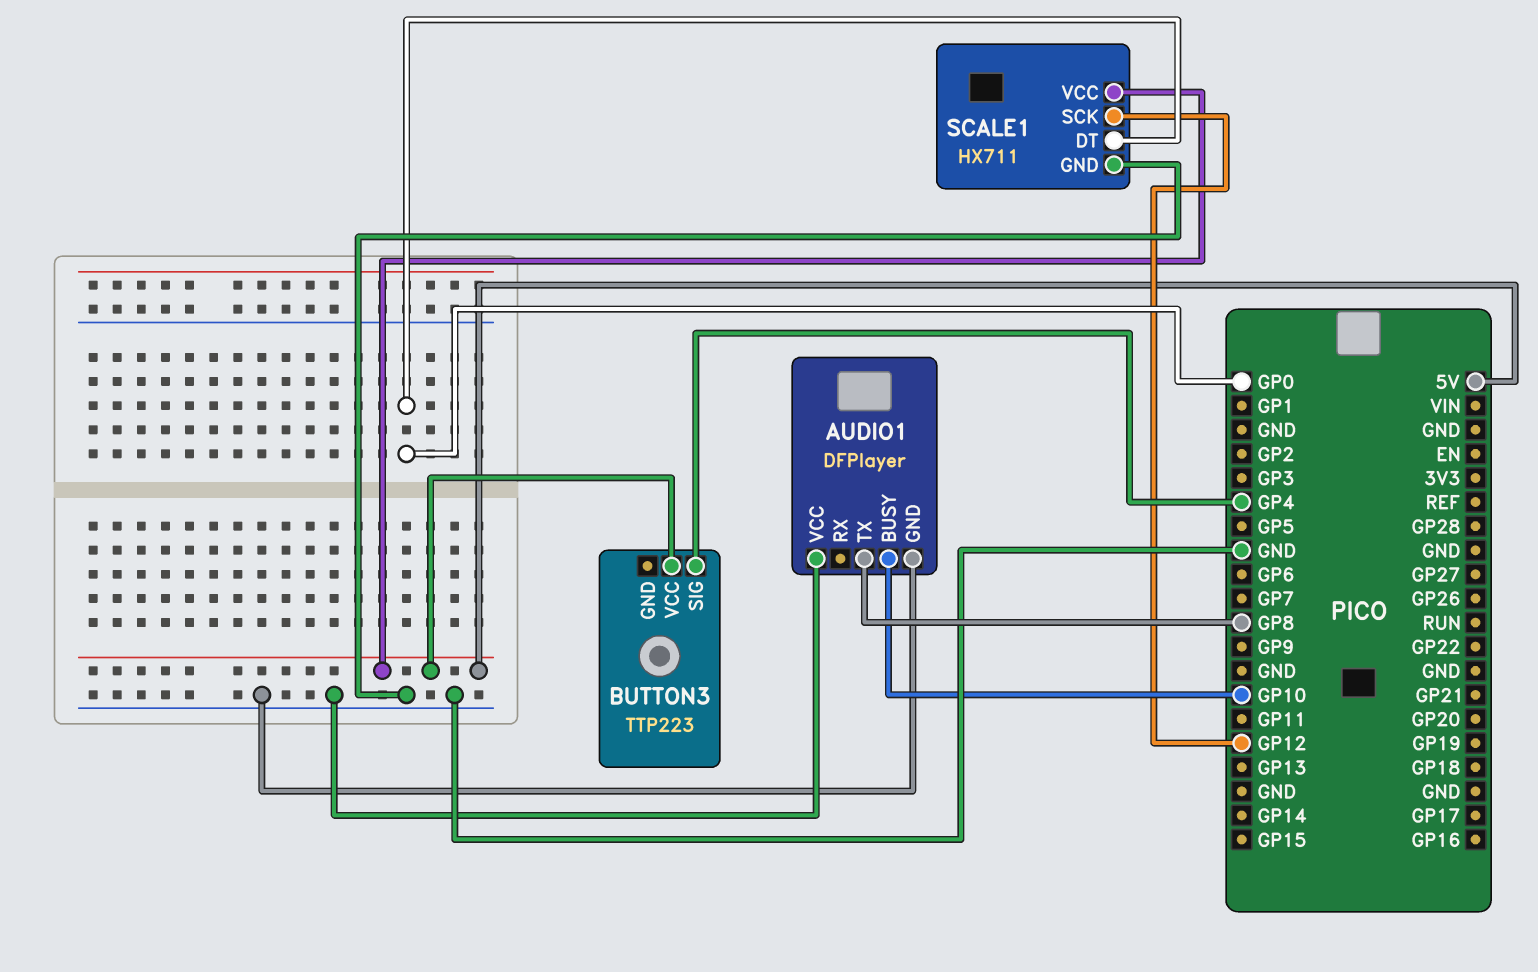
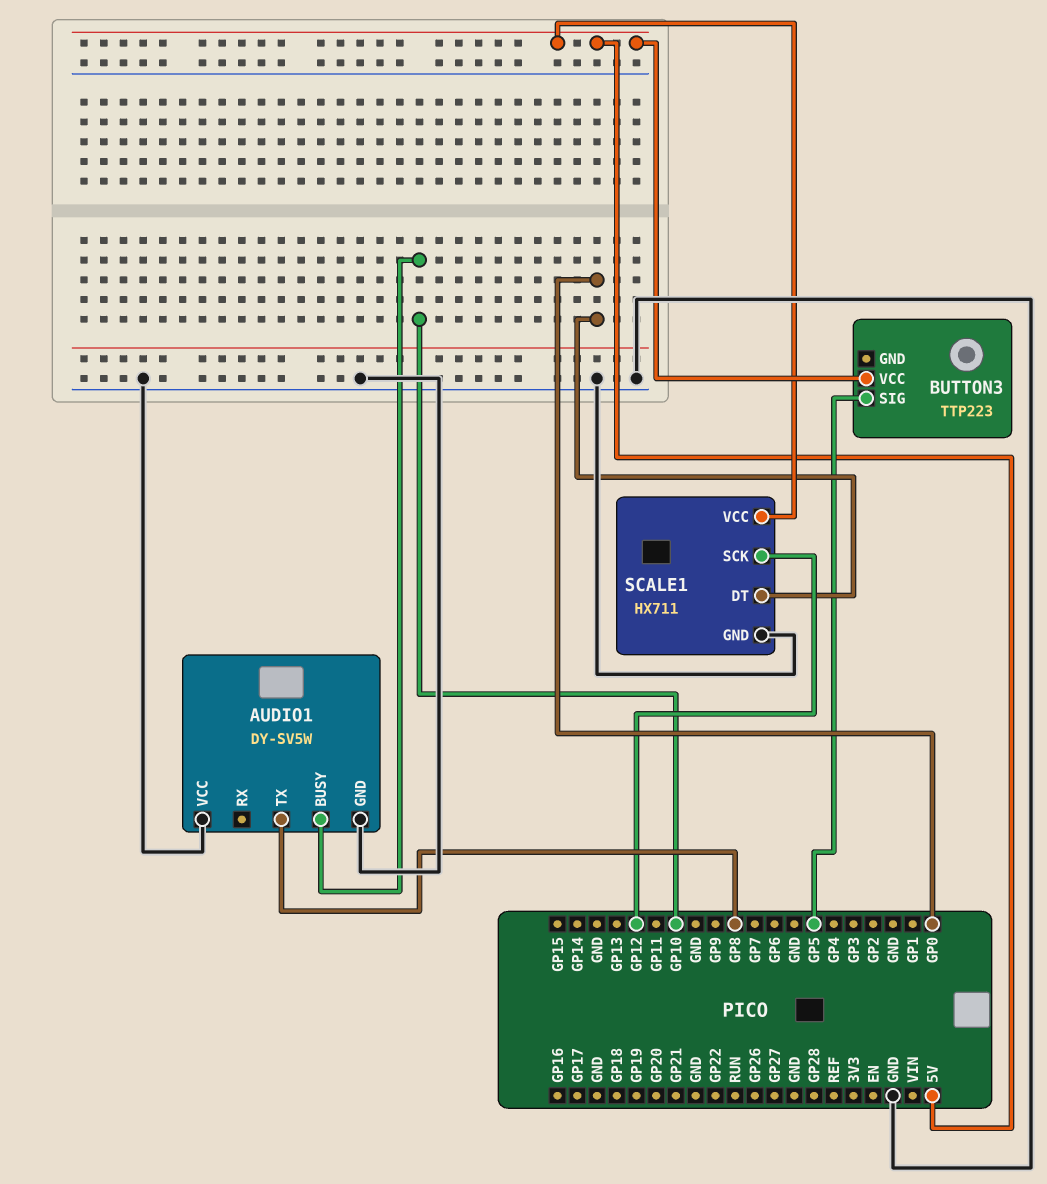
AUDIO1: DFPlayer -> DY-SV5W
BUTTON3 pin SIG: GP4 -> GP5

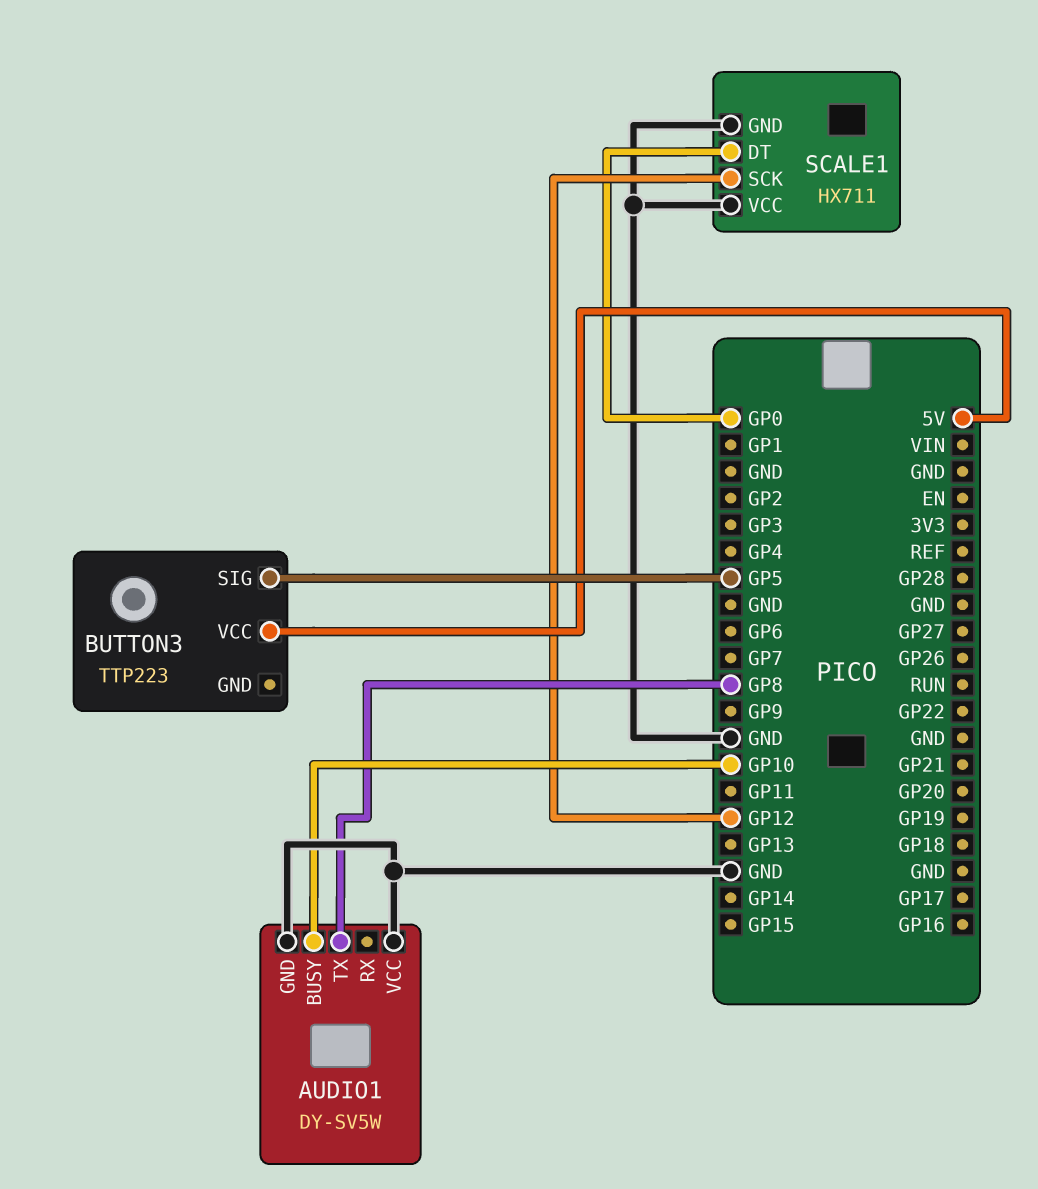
SCALE1 pin VCC: 5V -> GND

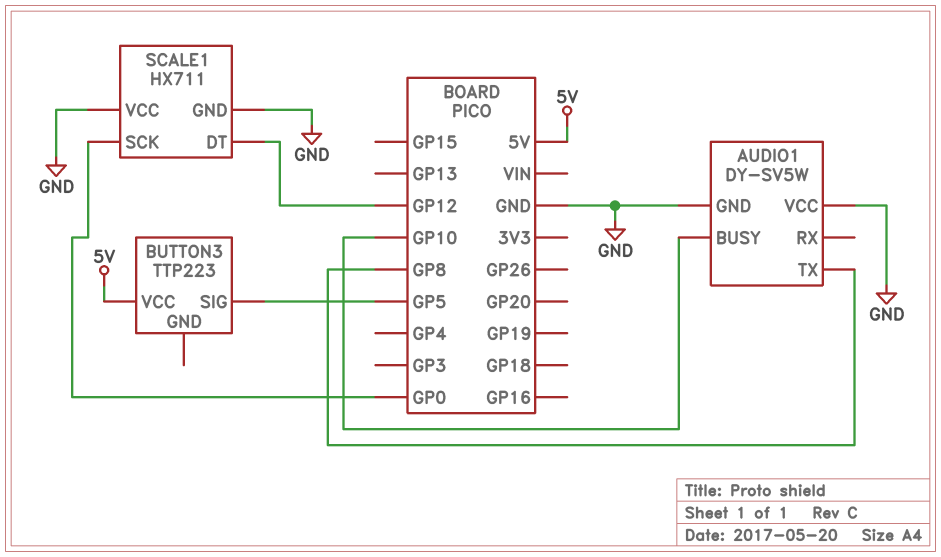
SCALE1 pin DT: GP0 -> GP12
SCALE1 pin SCK: GP12 -> GP0

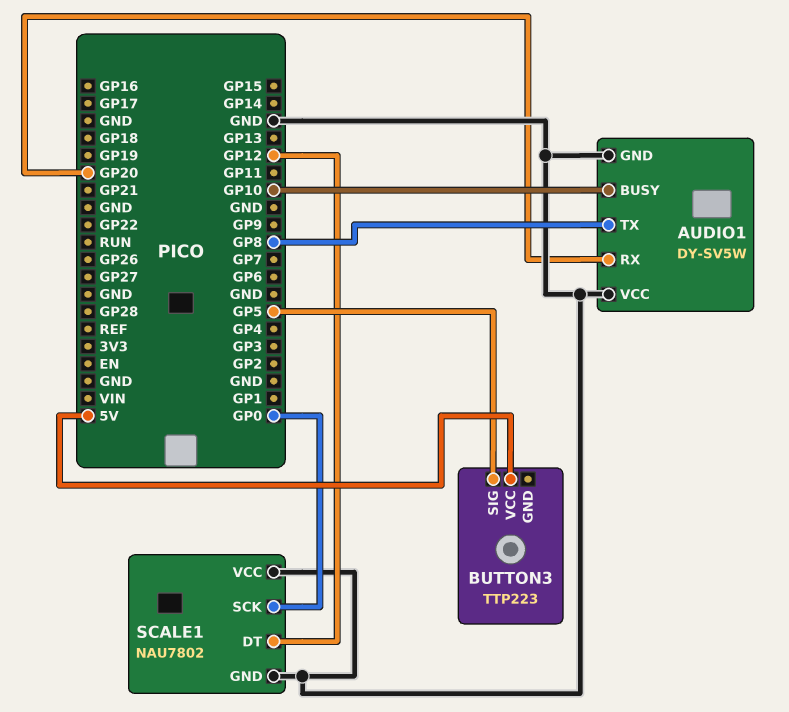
AUDIO1 pin RX: none -> GP20
SCALE1: HX711 -> NAU7802

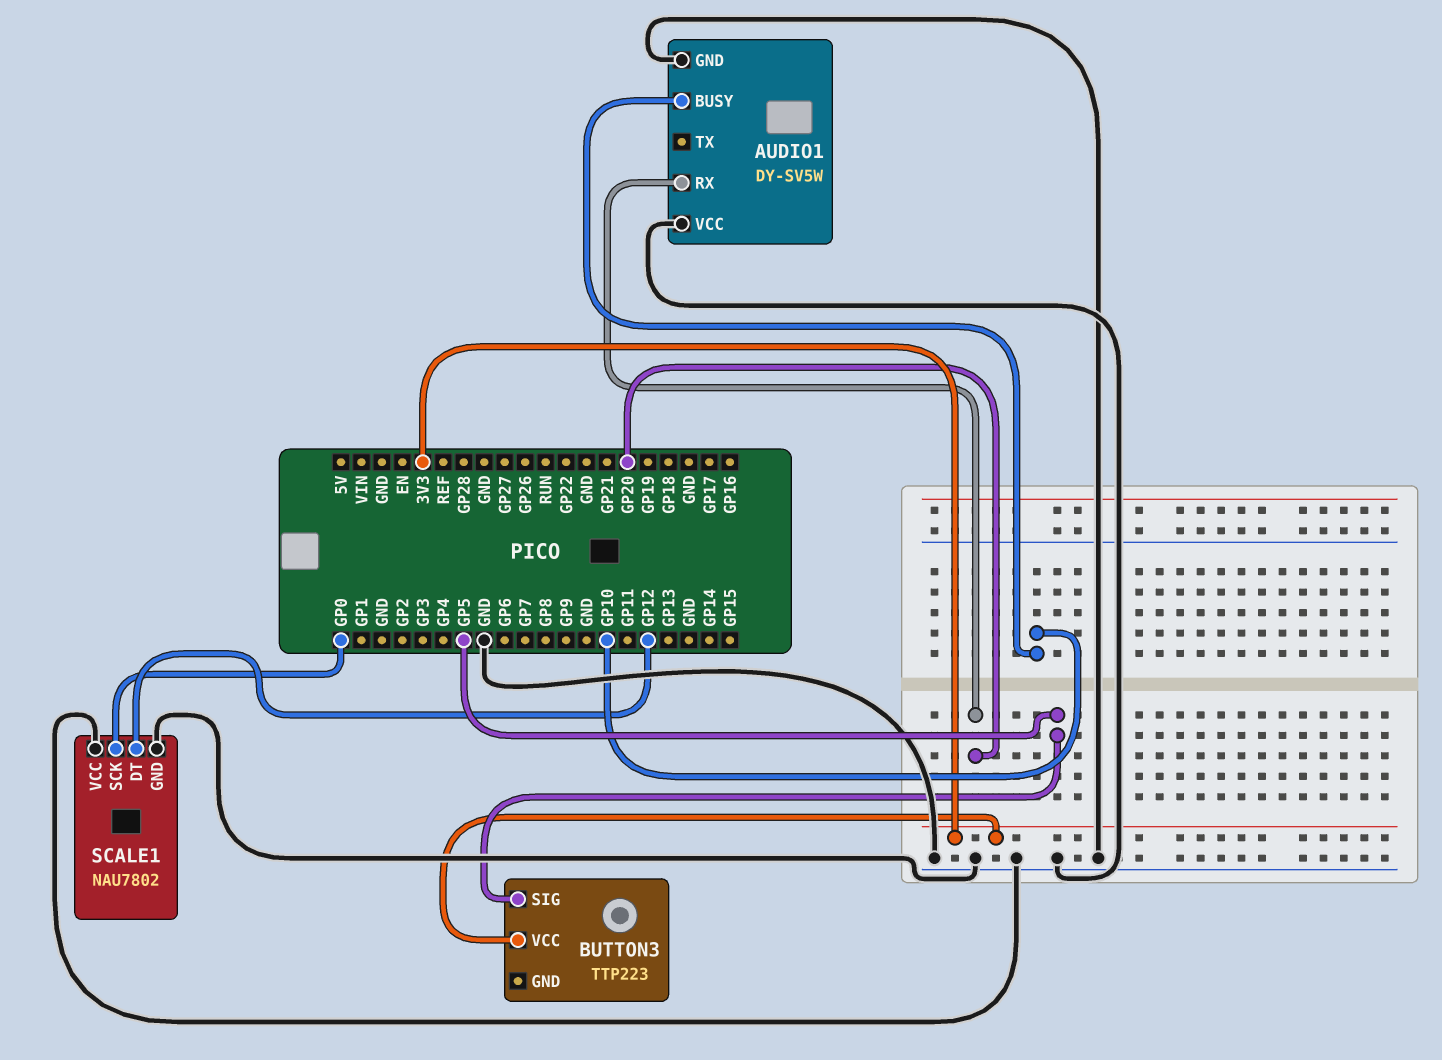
AUDIO1 pin TX: GP8 -> none
BUTTON3 pin VCC: 5V -> 3V3

